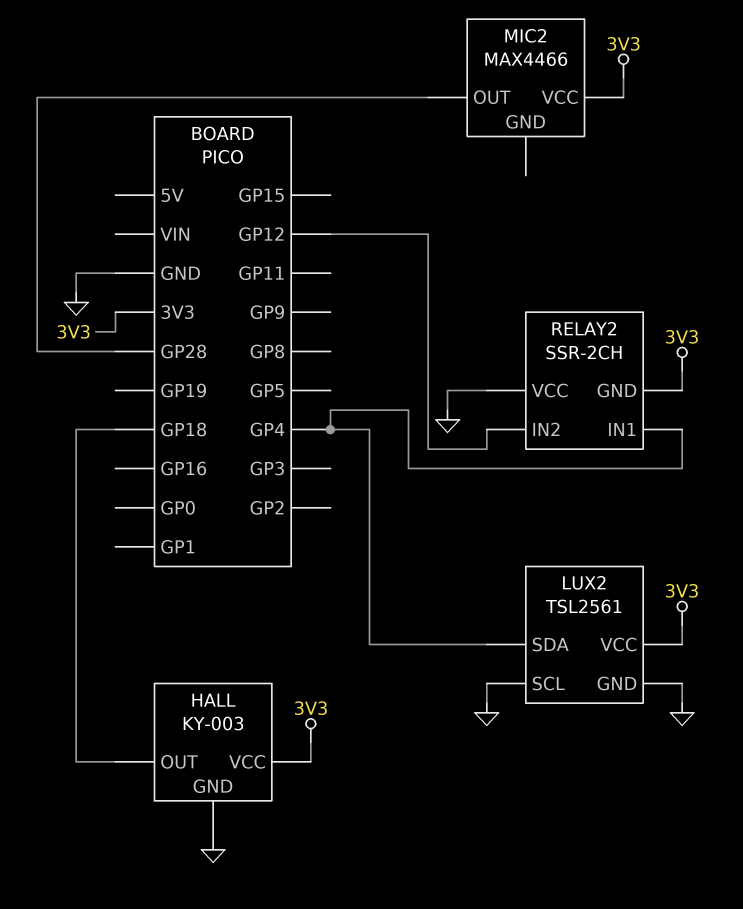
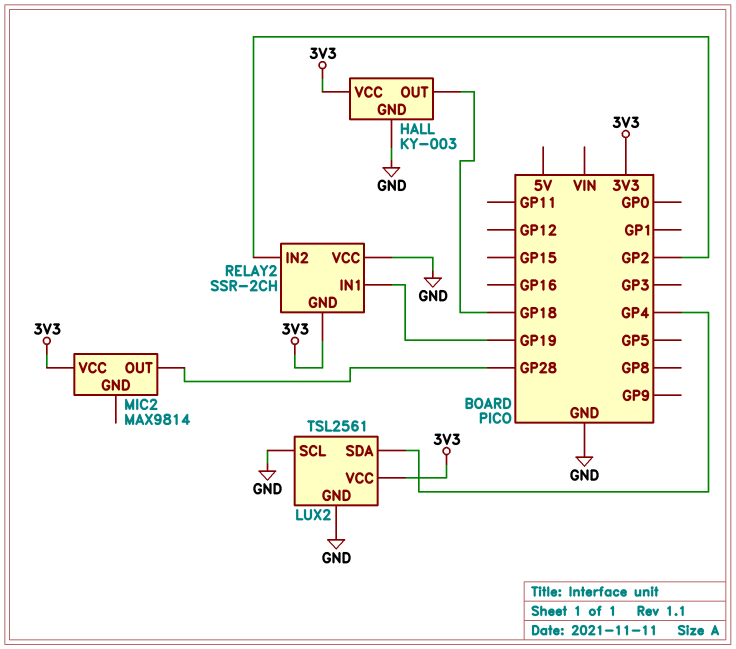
MIC2: MAX4466 -> MAX9814
RELAY2 pin IN1: GP4 -> GP19
RELAY2 pin IN2: GP12 -> GP2

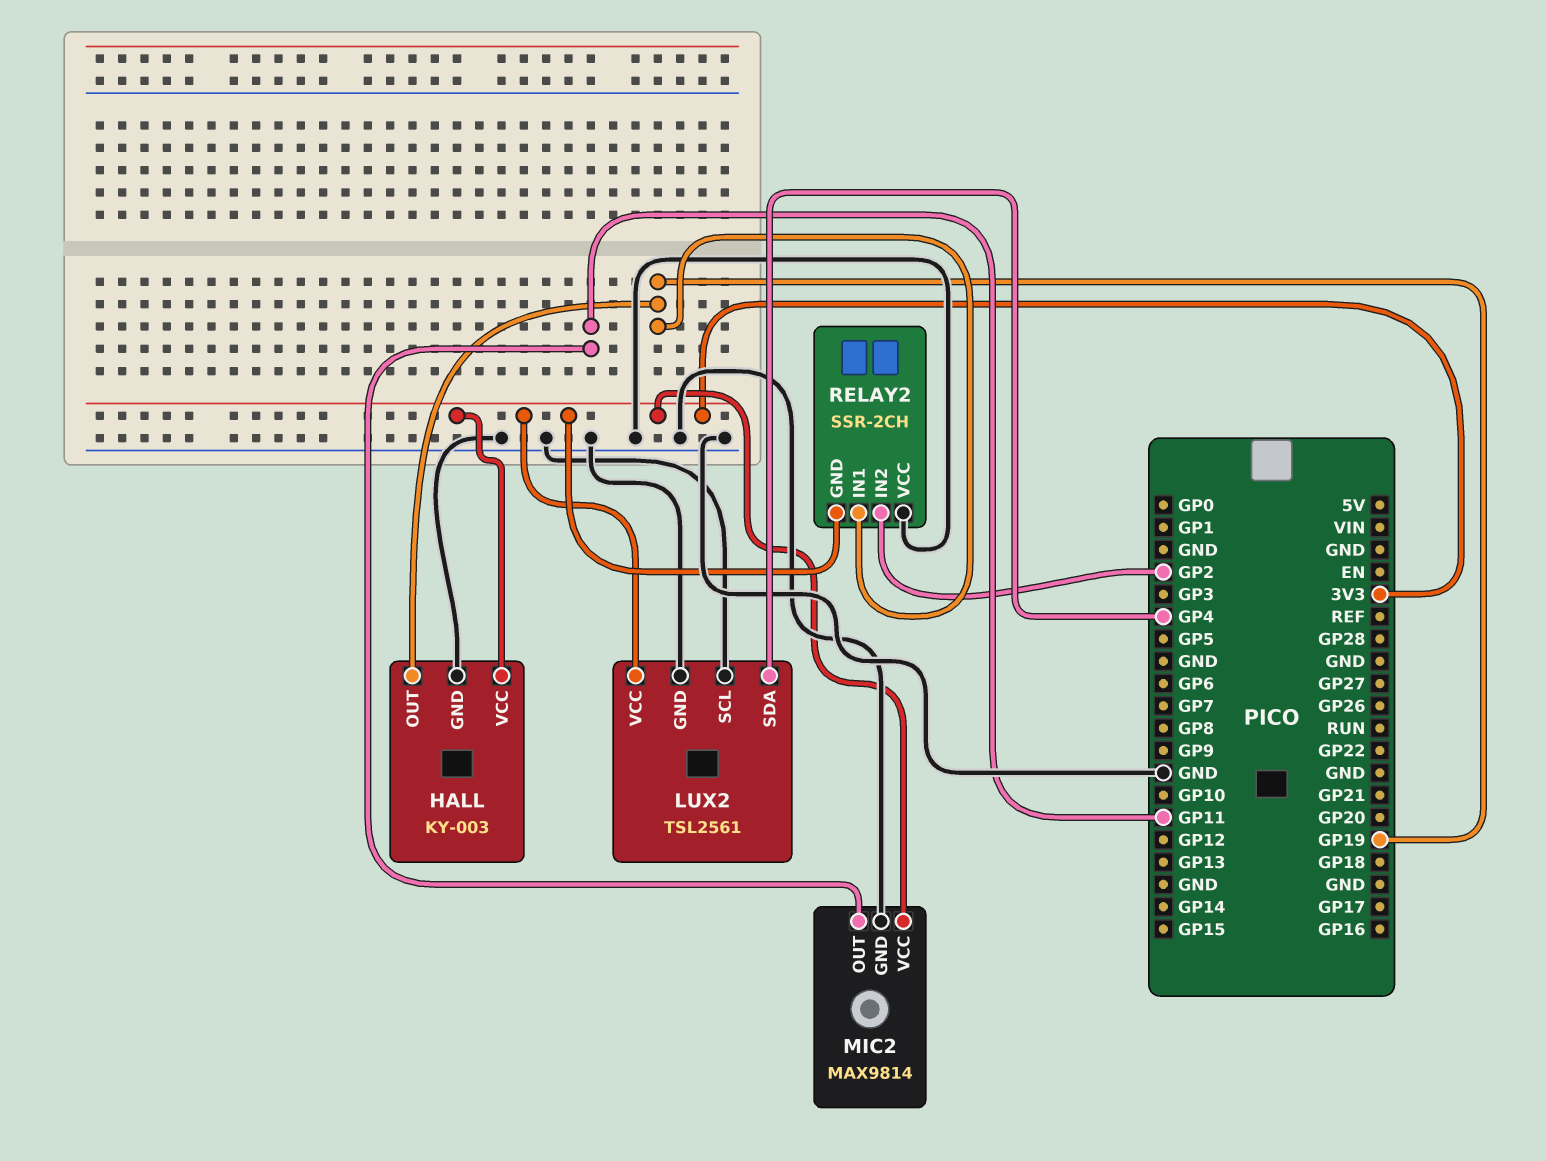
HALL pin OUT: GP18 -> GP19
MIC2 pin GND: none -> GND
MIC2 pin OUT: GP28 -> GP11

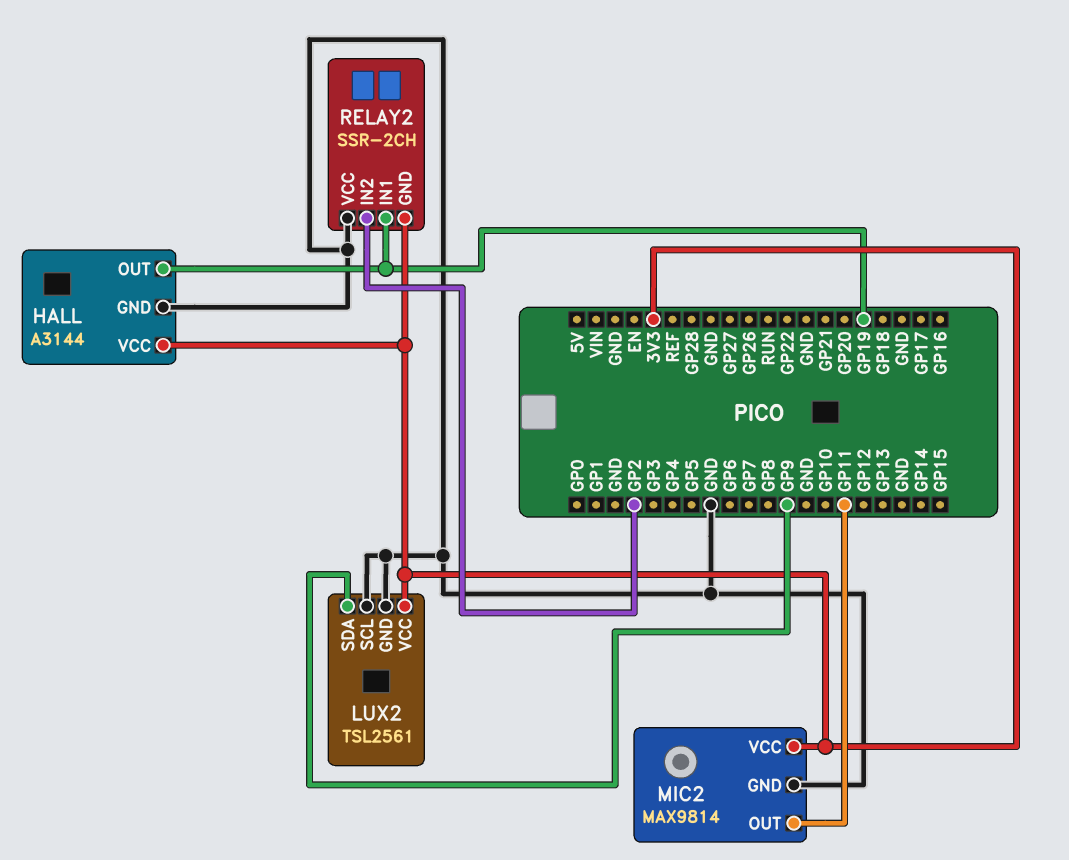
HALL: KY-003 -> A3144
LUX2 pin SDA: GP4 -> GP9

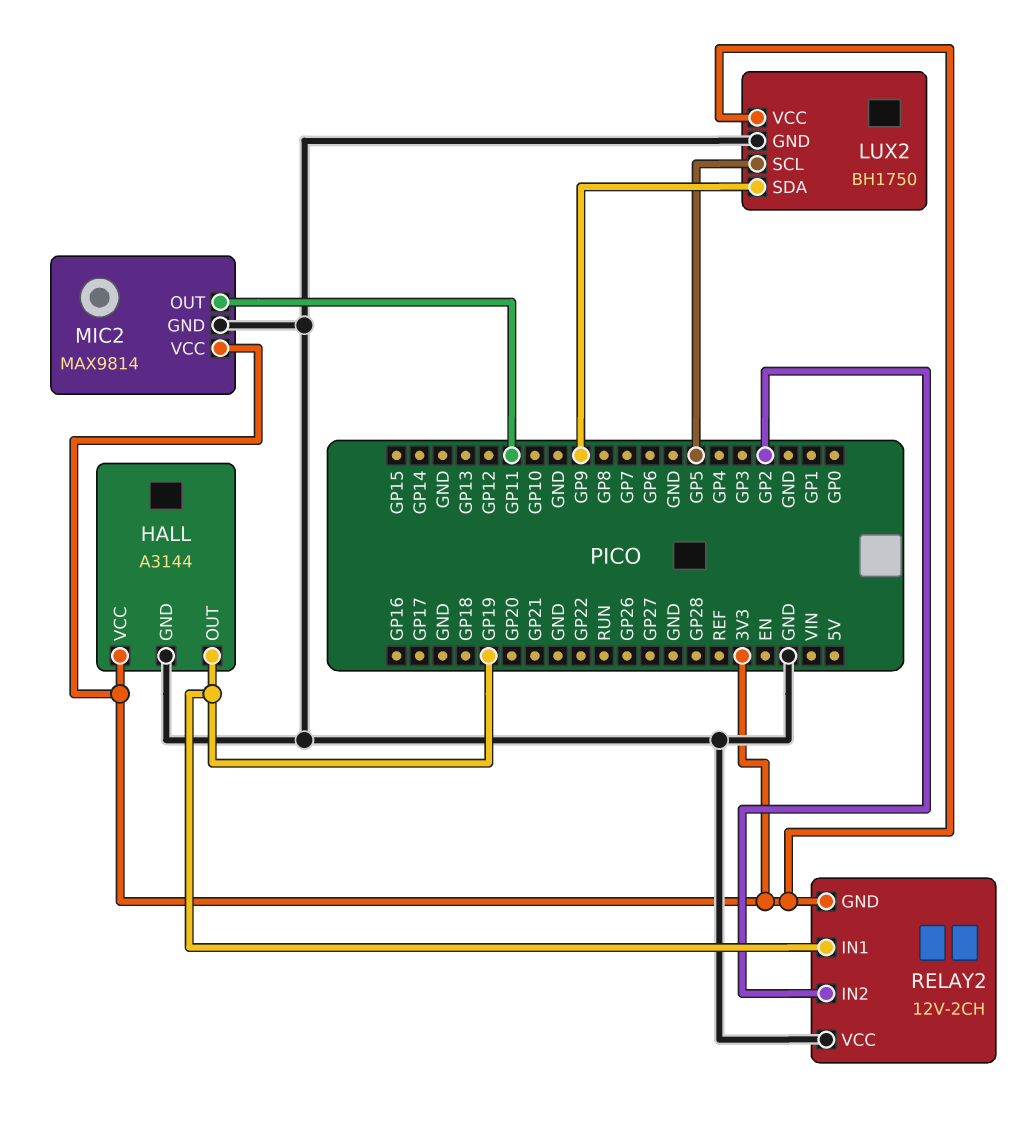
LUX2: TSL2561 -> BH1750
LUX2 pin SCL: GND -> GP5
RELAY2: SSR-2CH -> 12V-2CH

